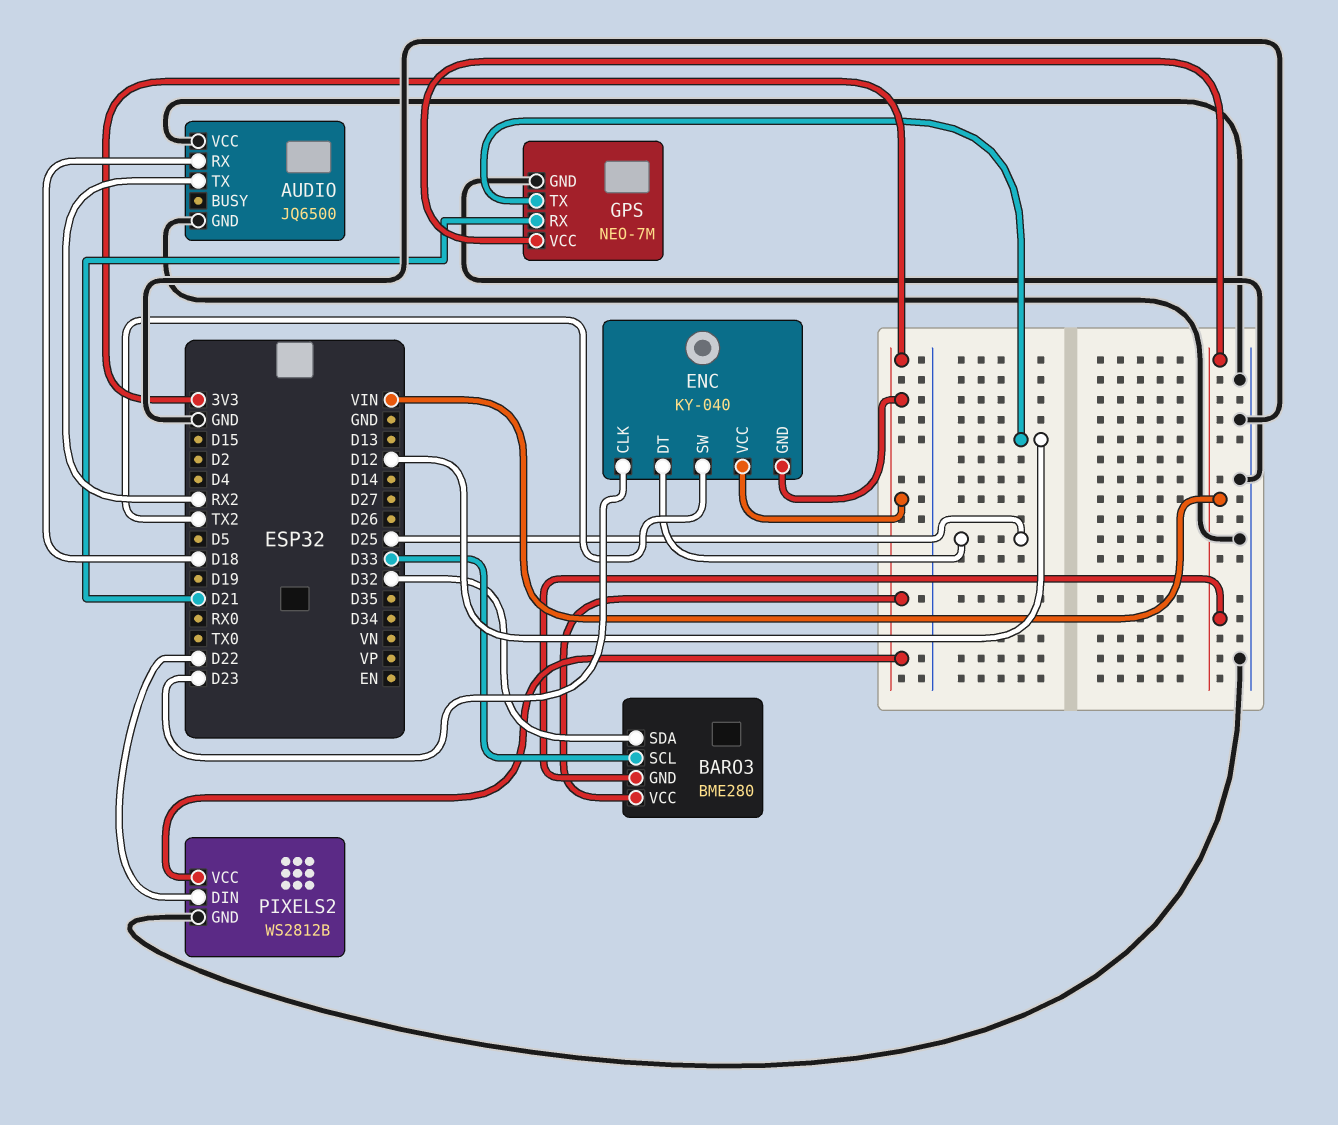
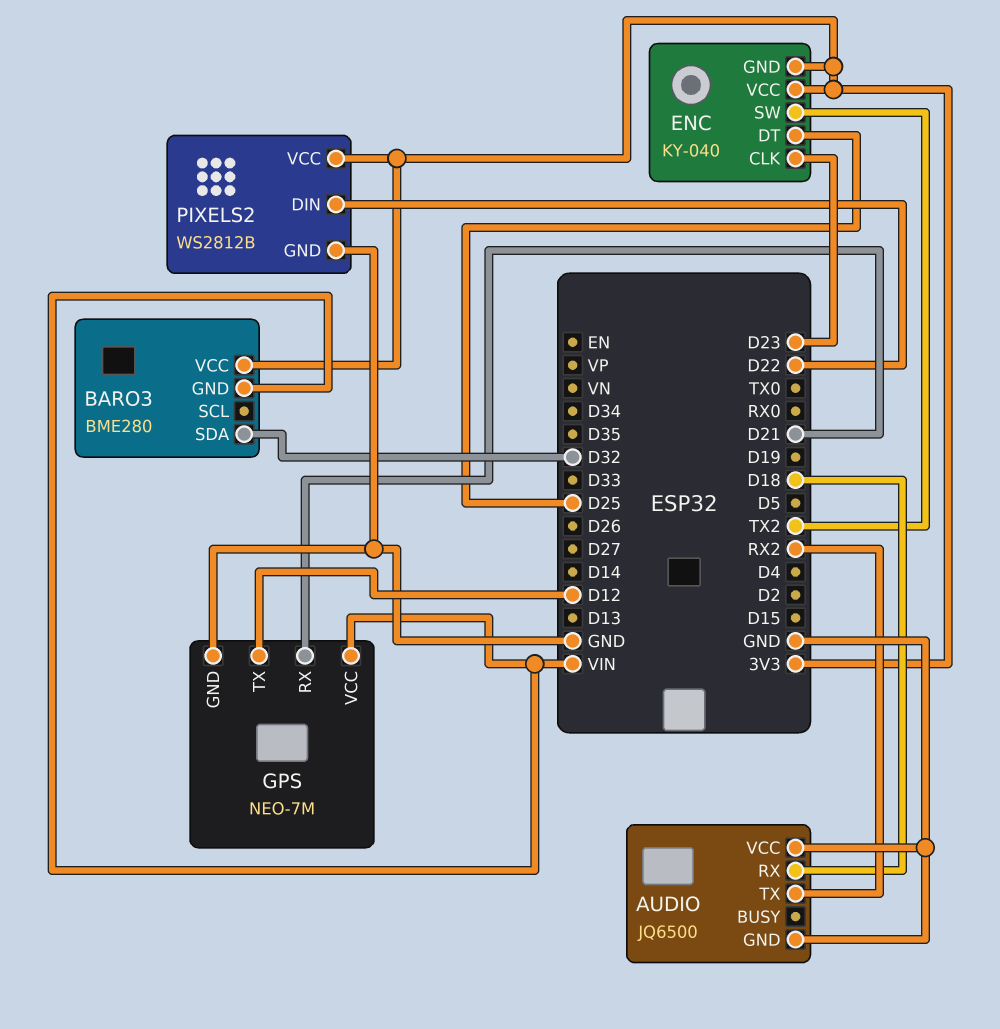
BARO3 pin SCL: D33 -> none

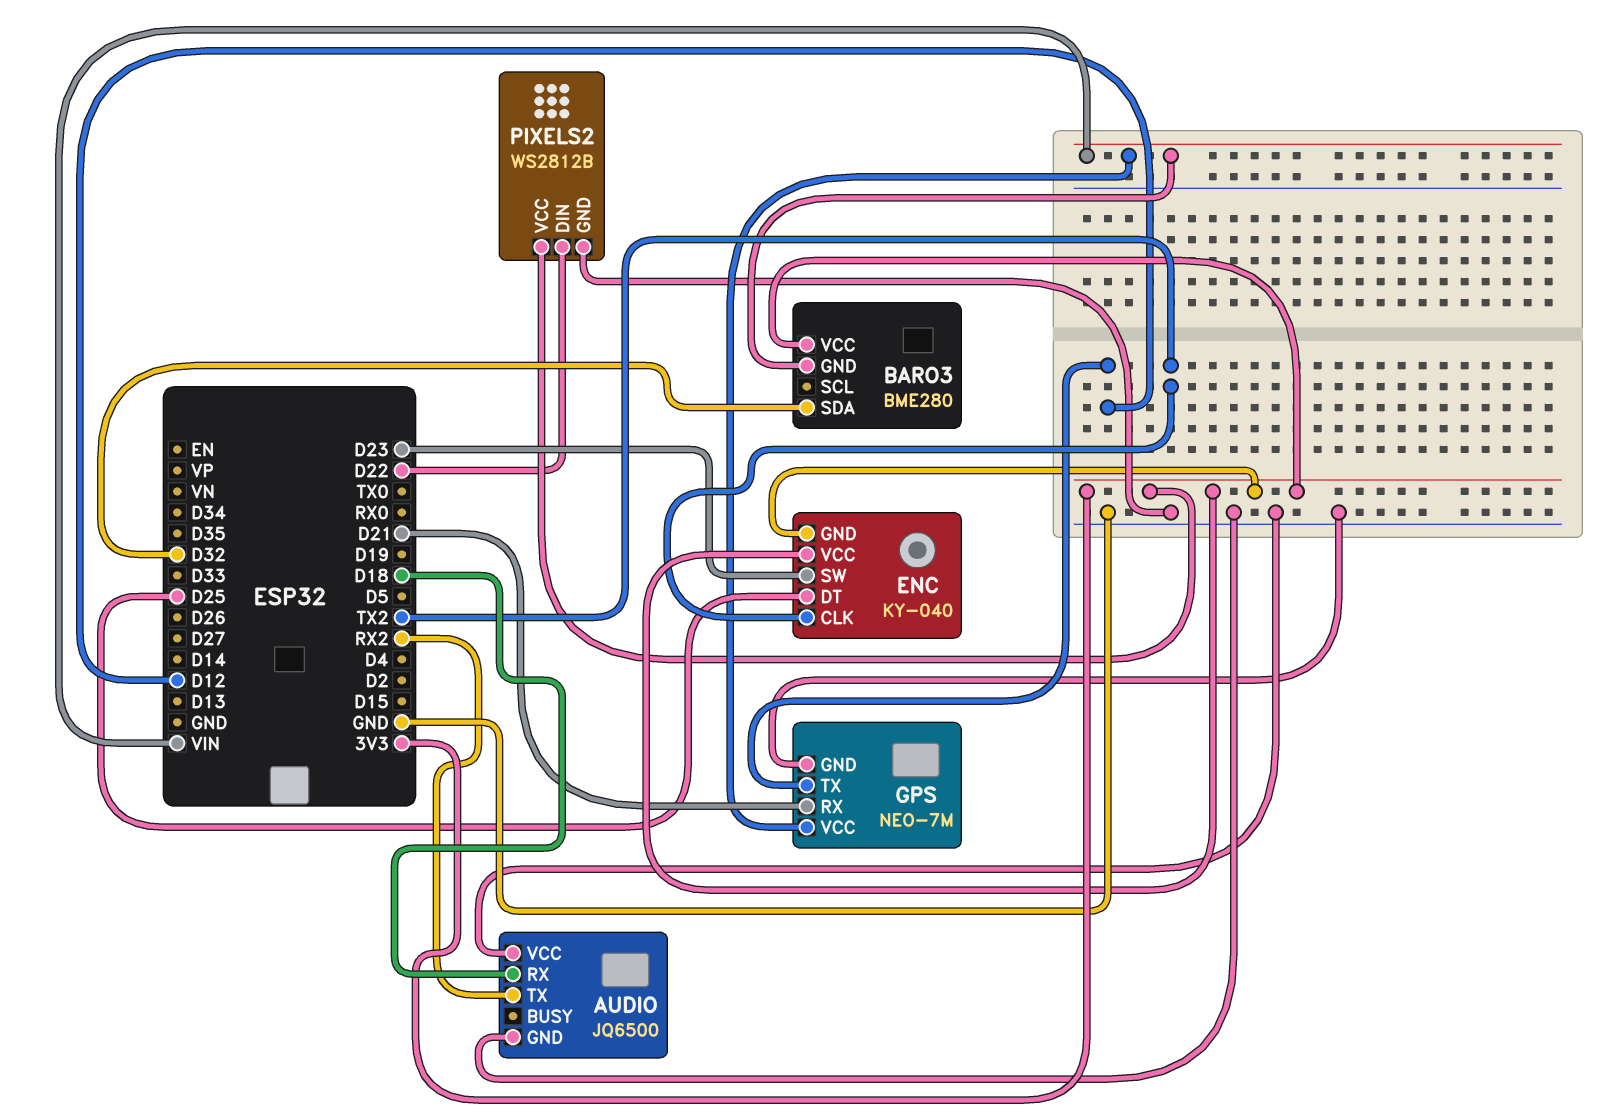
ENC pin CLK: D23 -> TX2
ENC pin SW: TX2 -> D23

